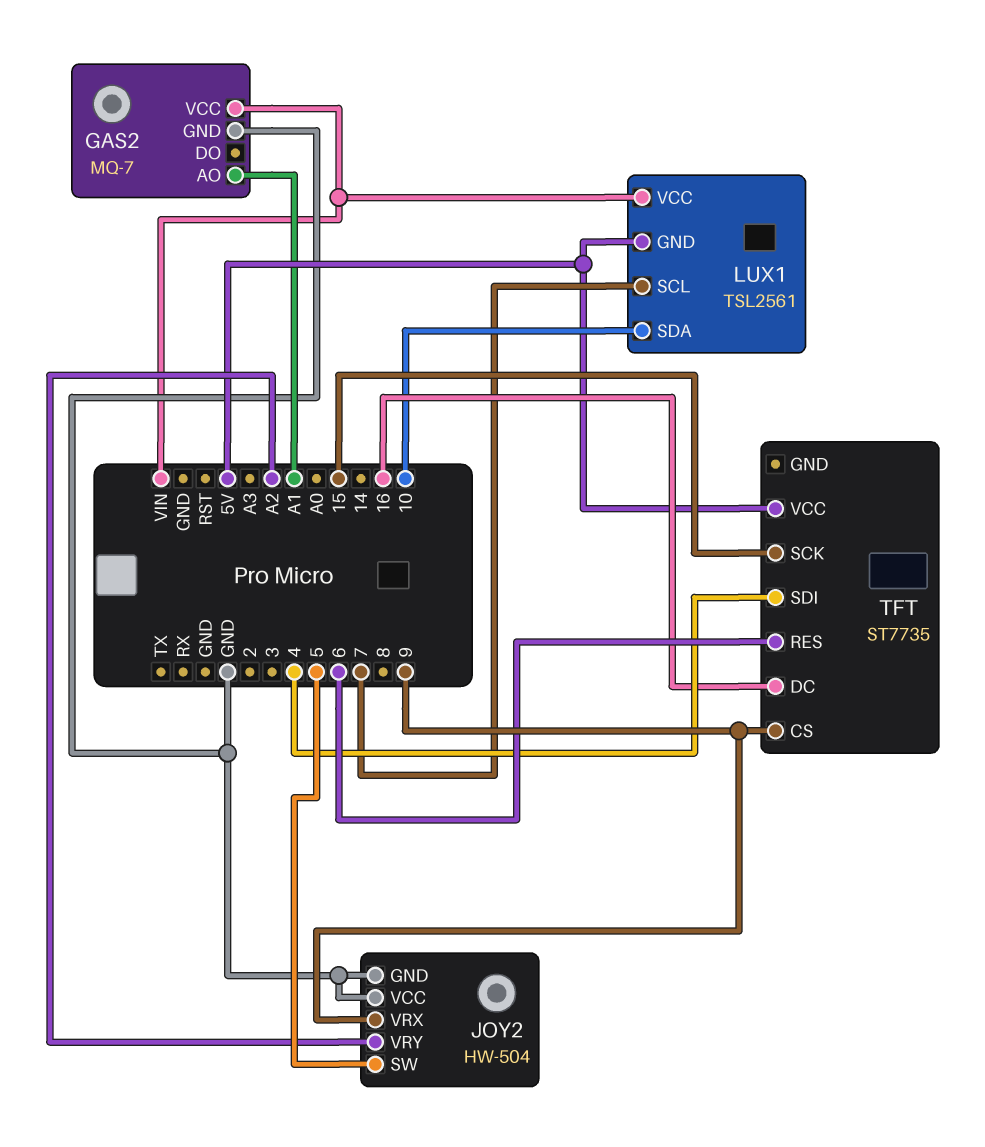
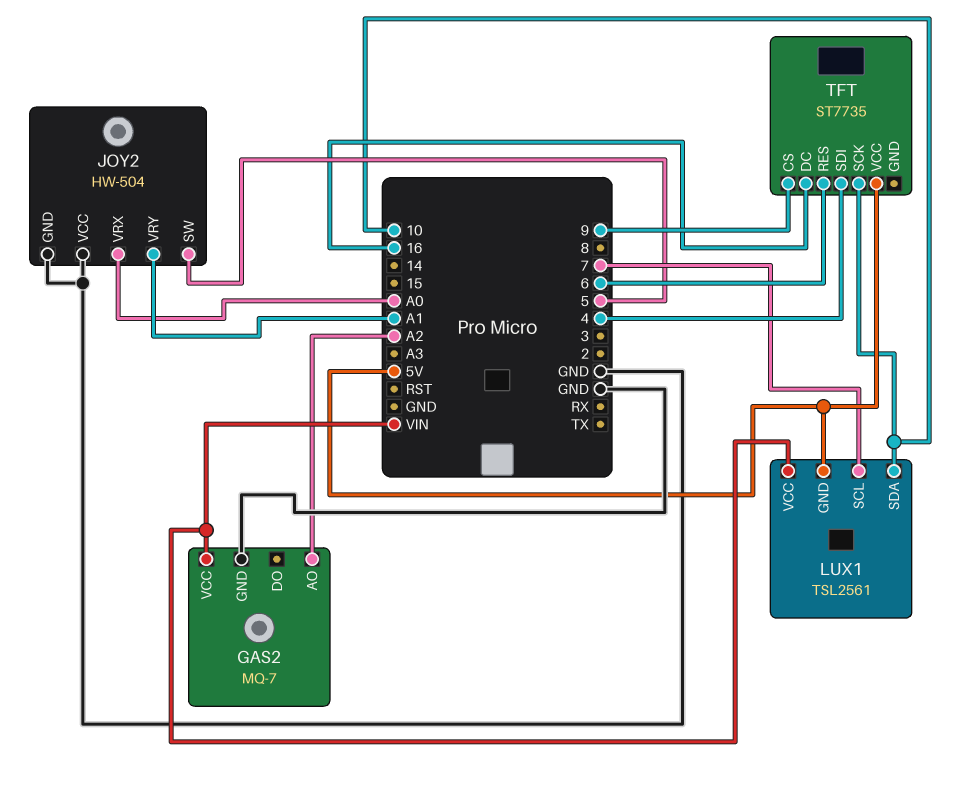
GAS2 pin AO: A1 -> A2
JOY2 pin VRX: 9 -> A0
JOY2 pin VRY: A2 -> A1
TFT pin SCK: 15 -> 10

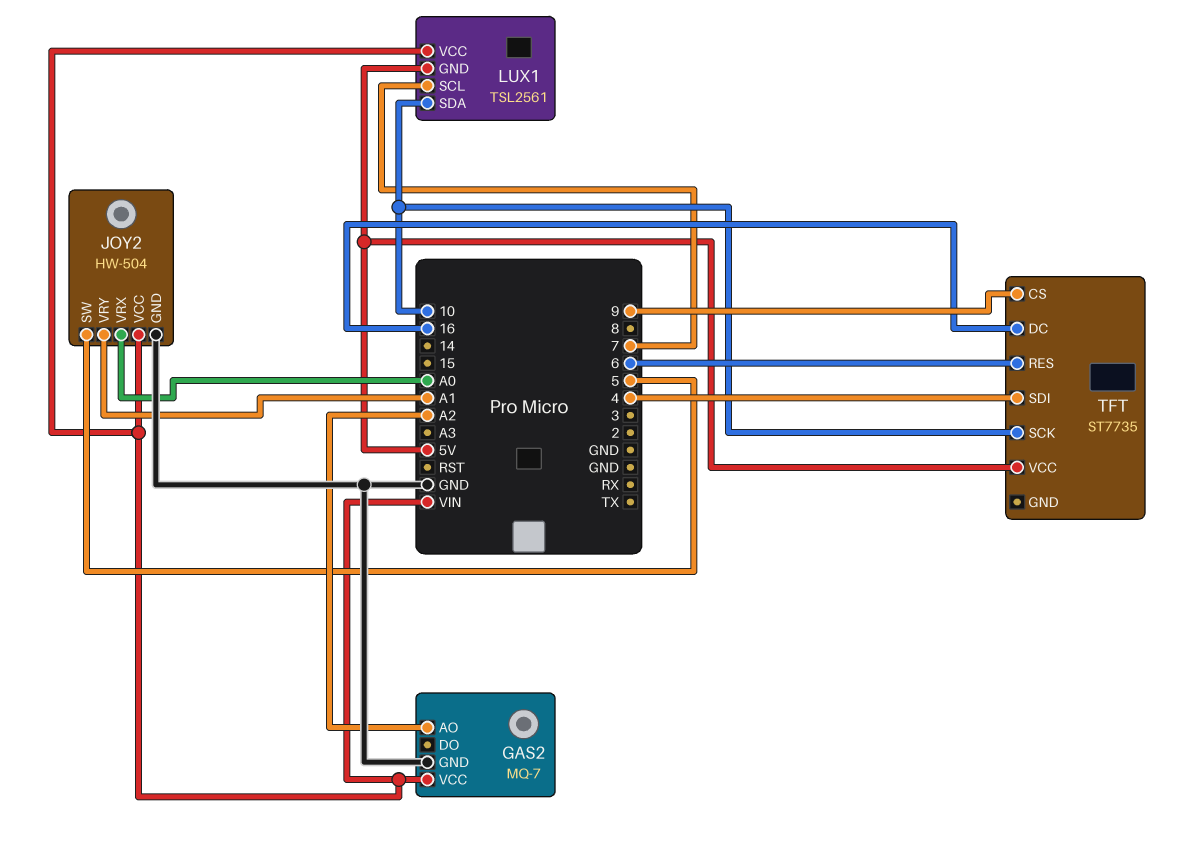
JOY2 pin VCC: GND -> VIN

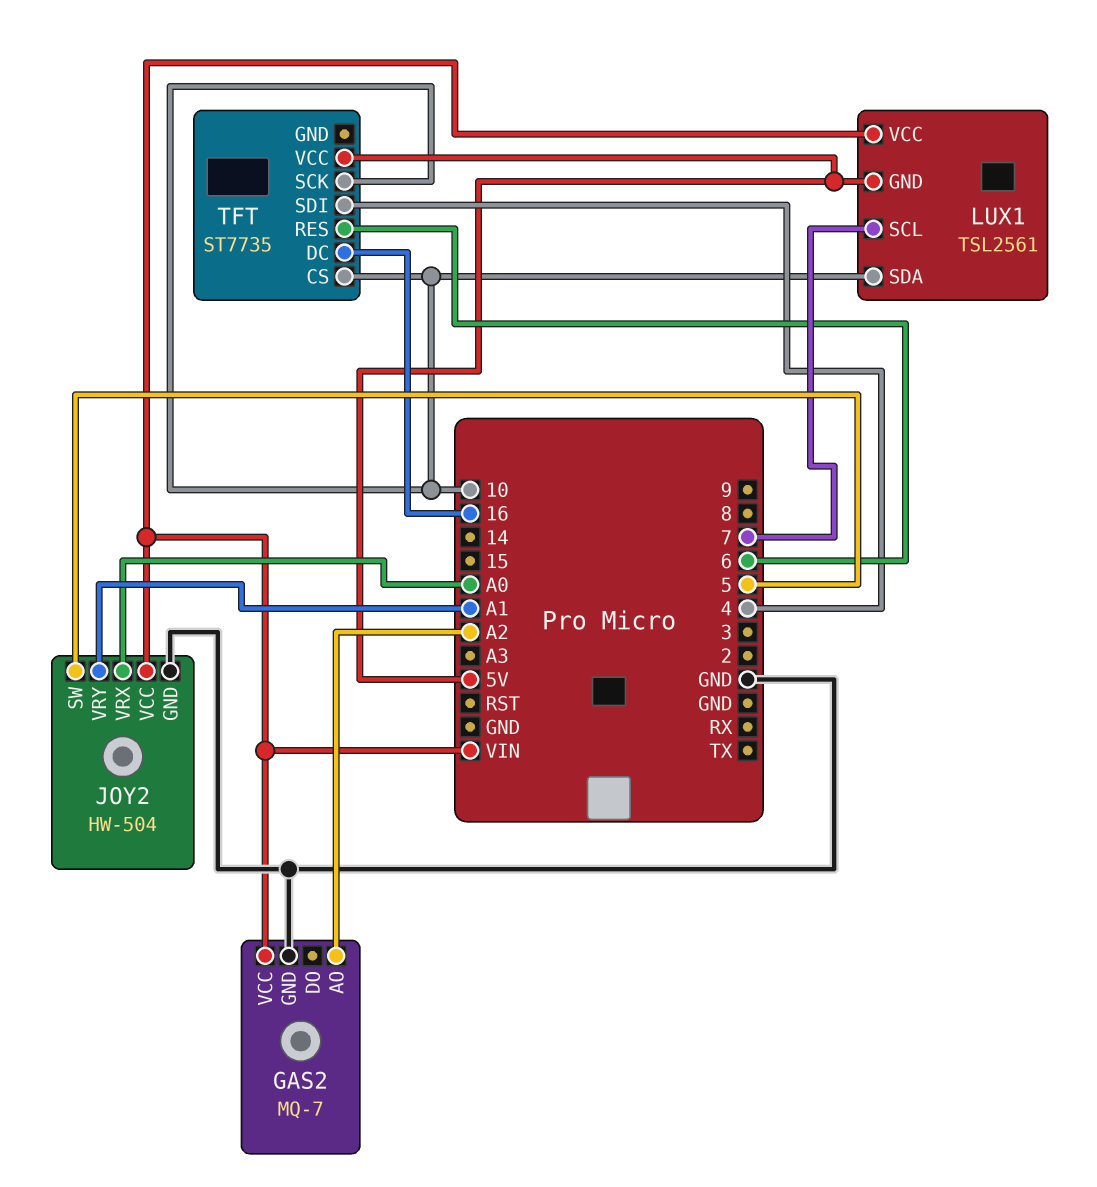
TFT pin CS: 9 -> 10

